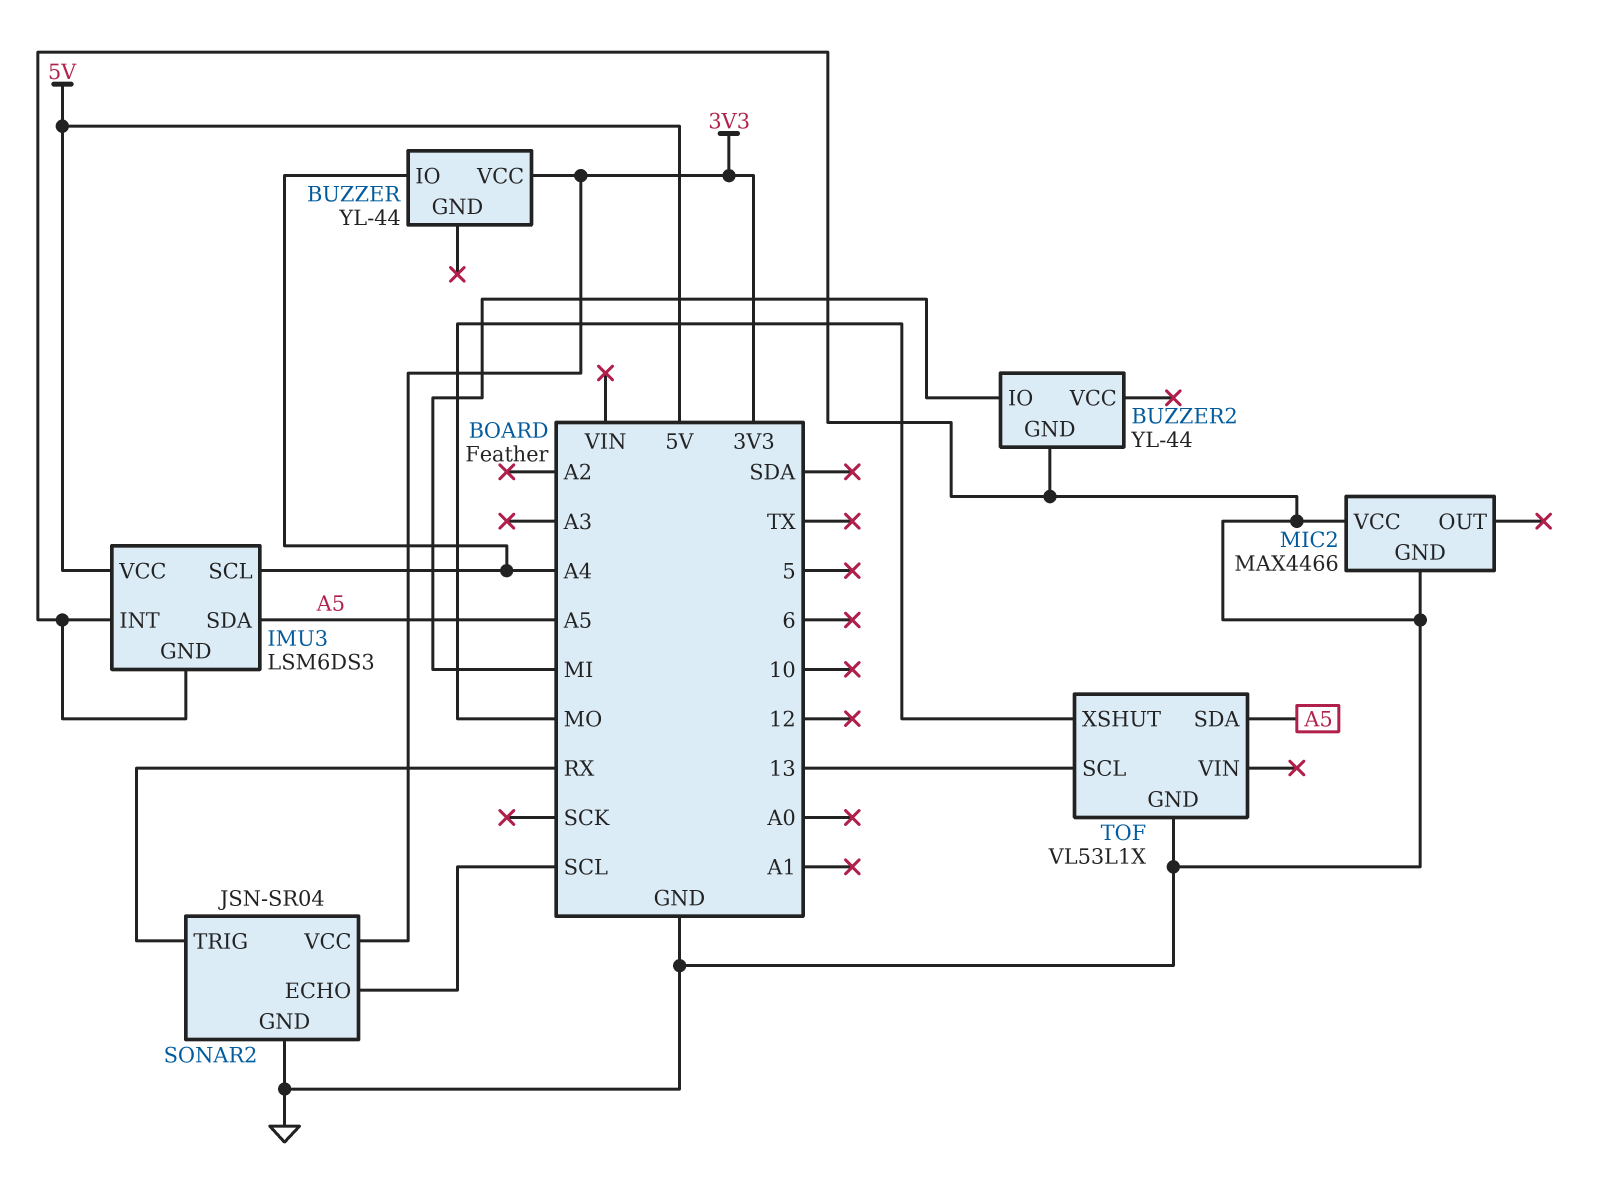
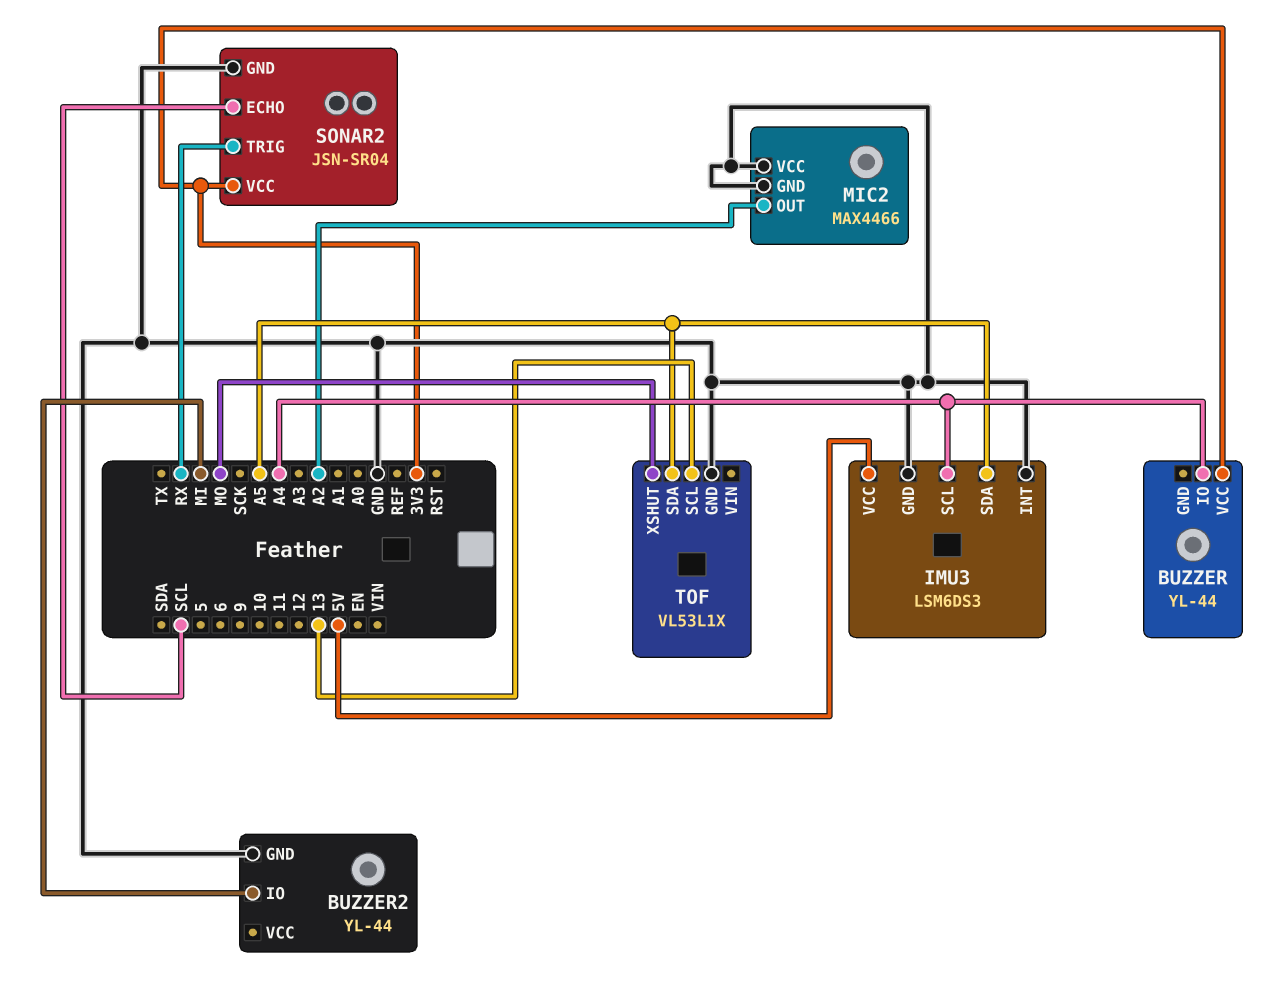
MIC2 pin OUT: none -> A2

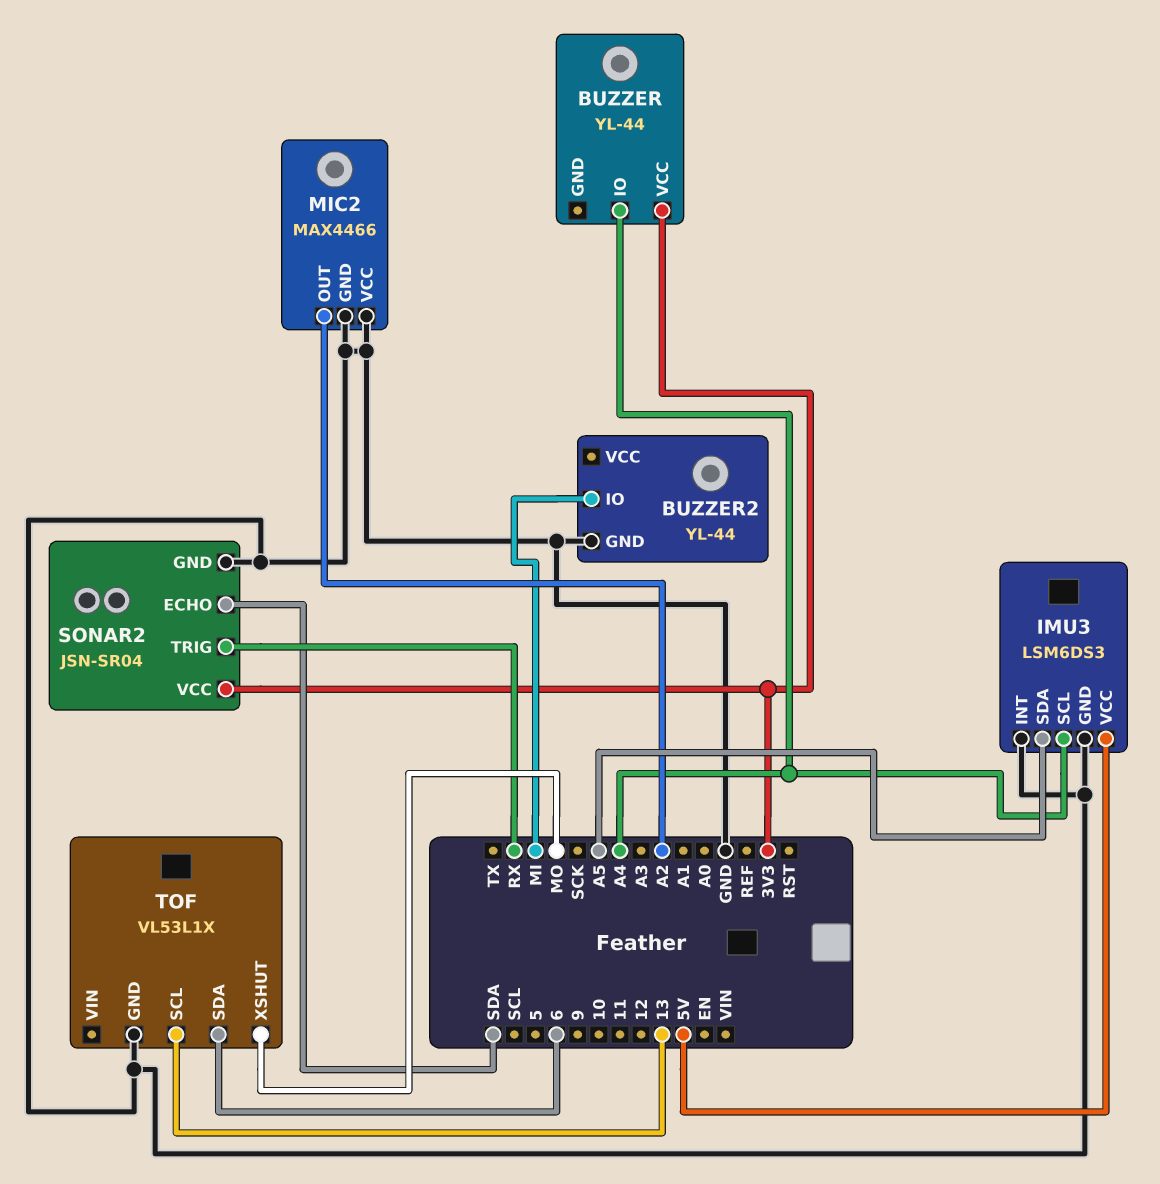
SONAR2 pin ECHO: SCL -> SDA
TOF pin SDA: A5 -> 6

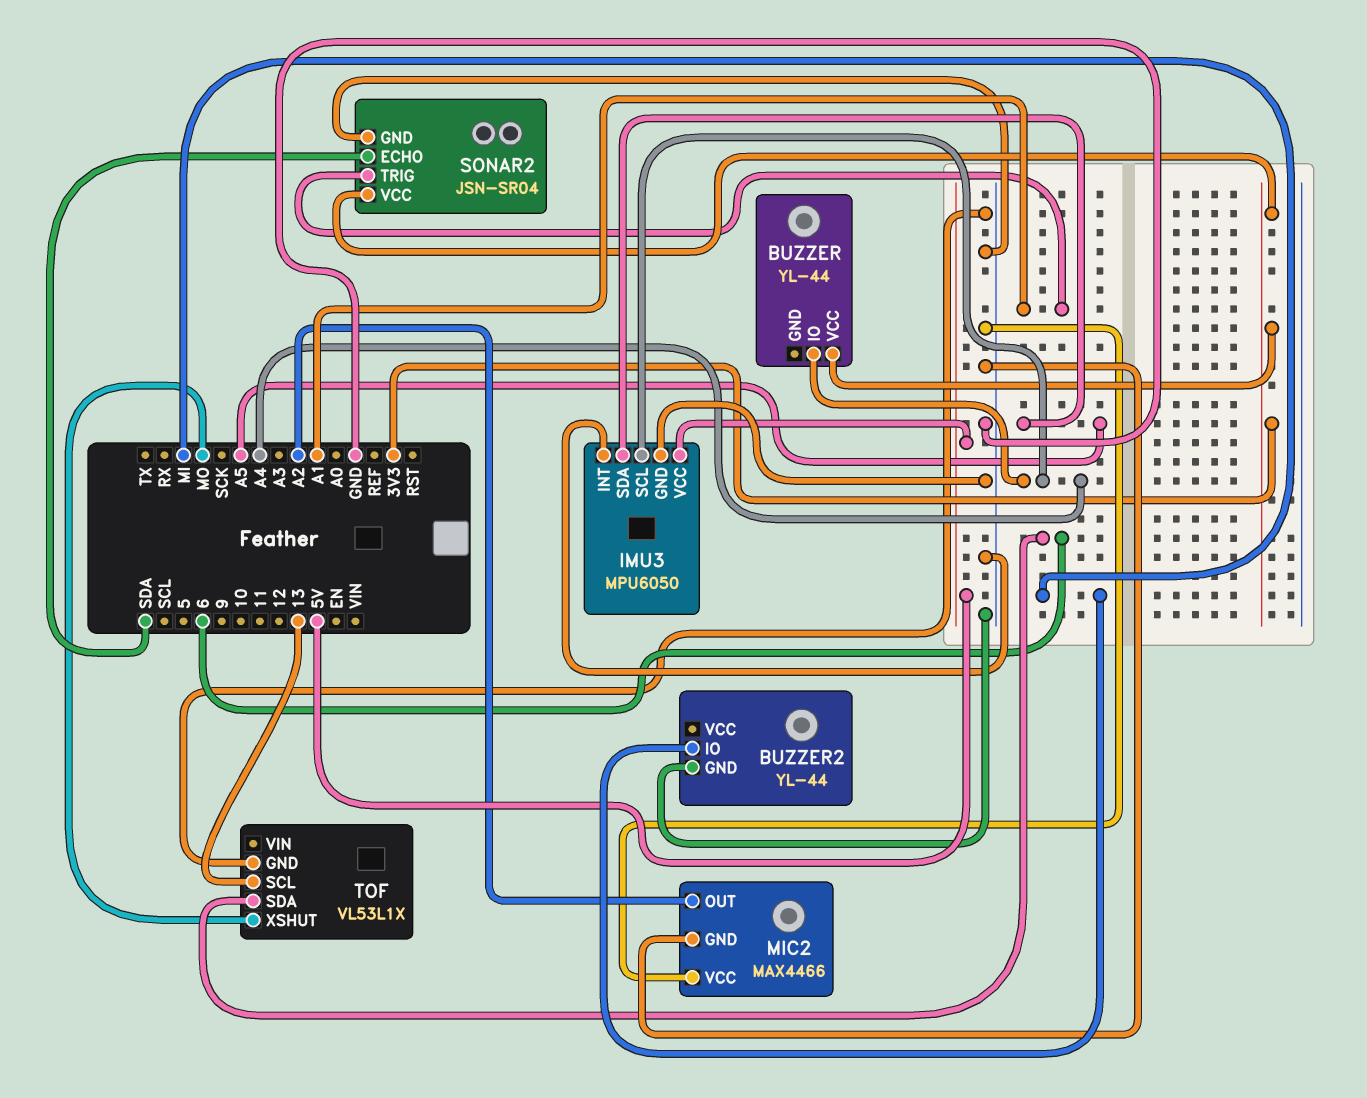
IMU3: LSM6DS3 -> MPU6050
SONAR2 pin TRIG: RX -> A1

